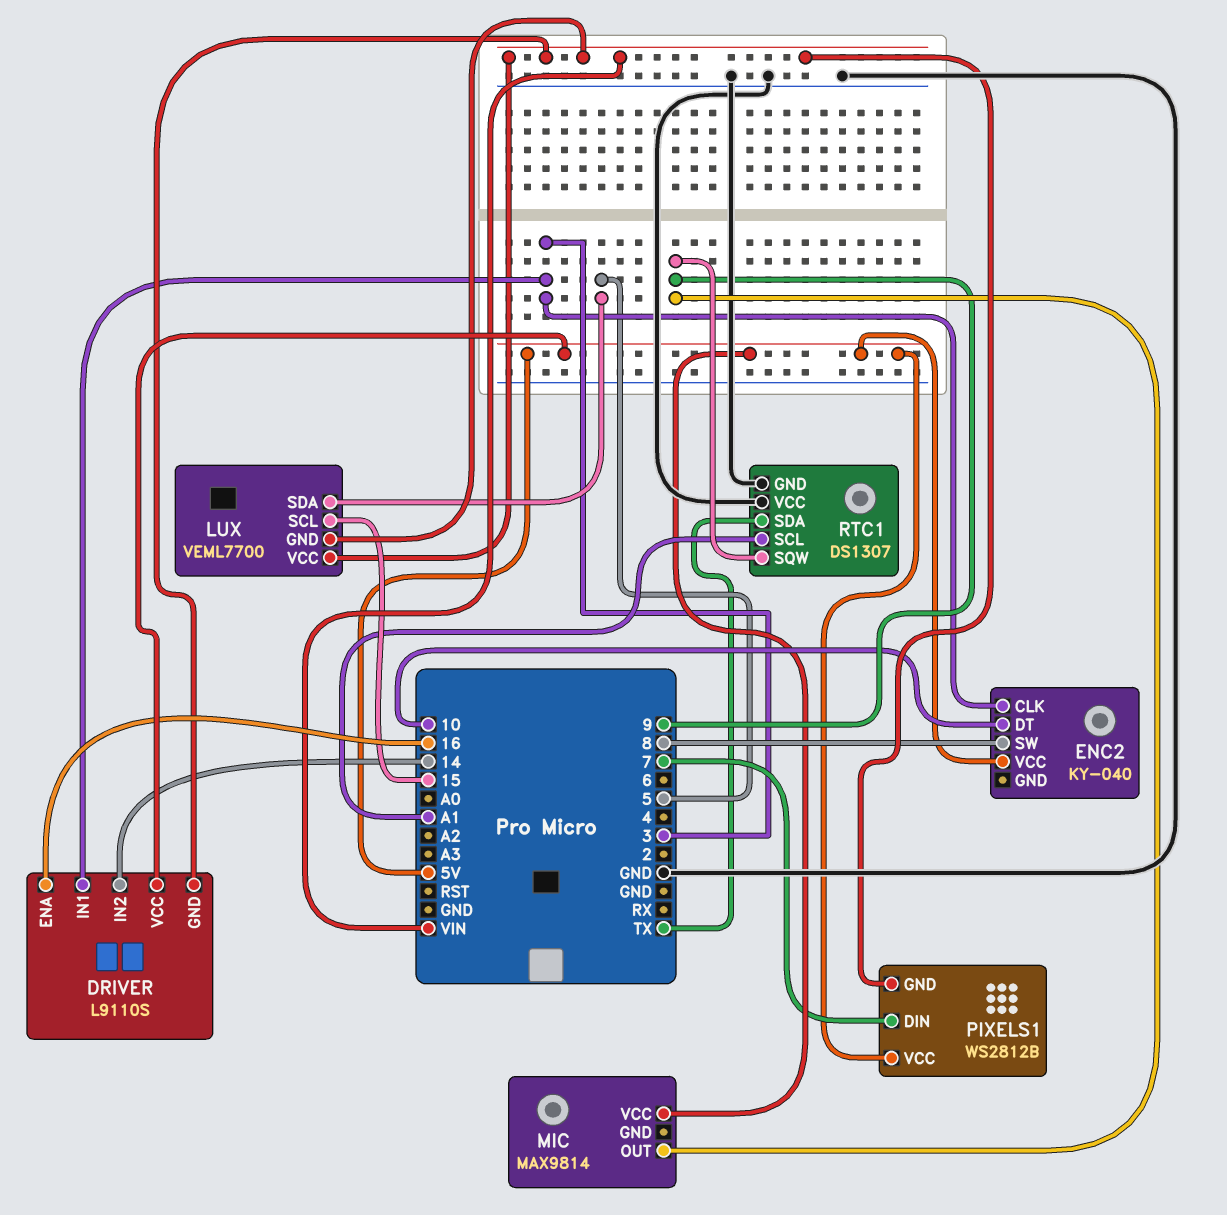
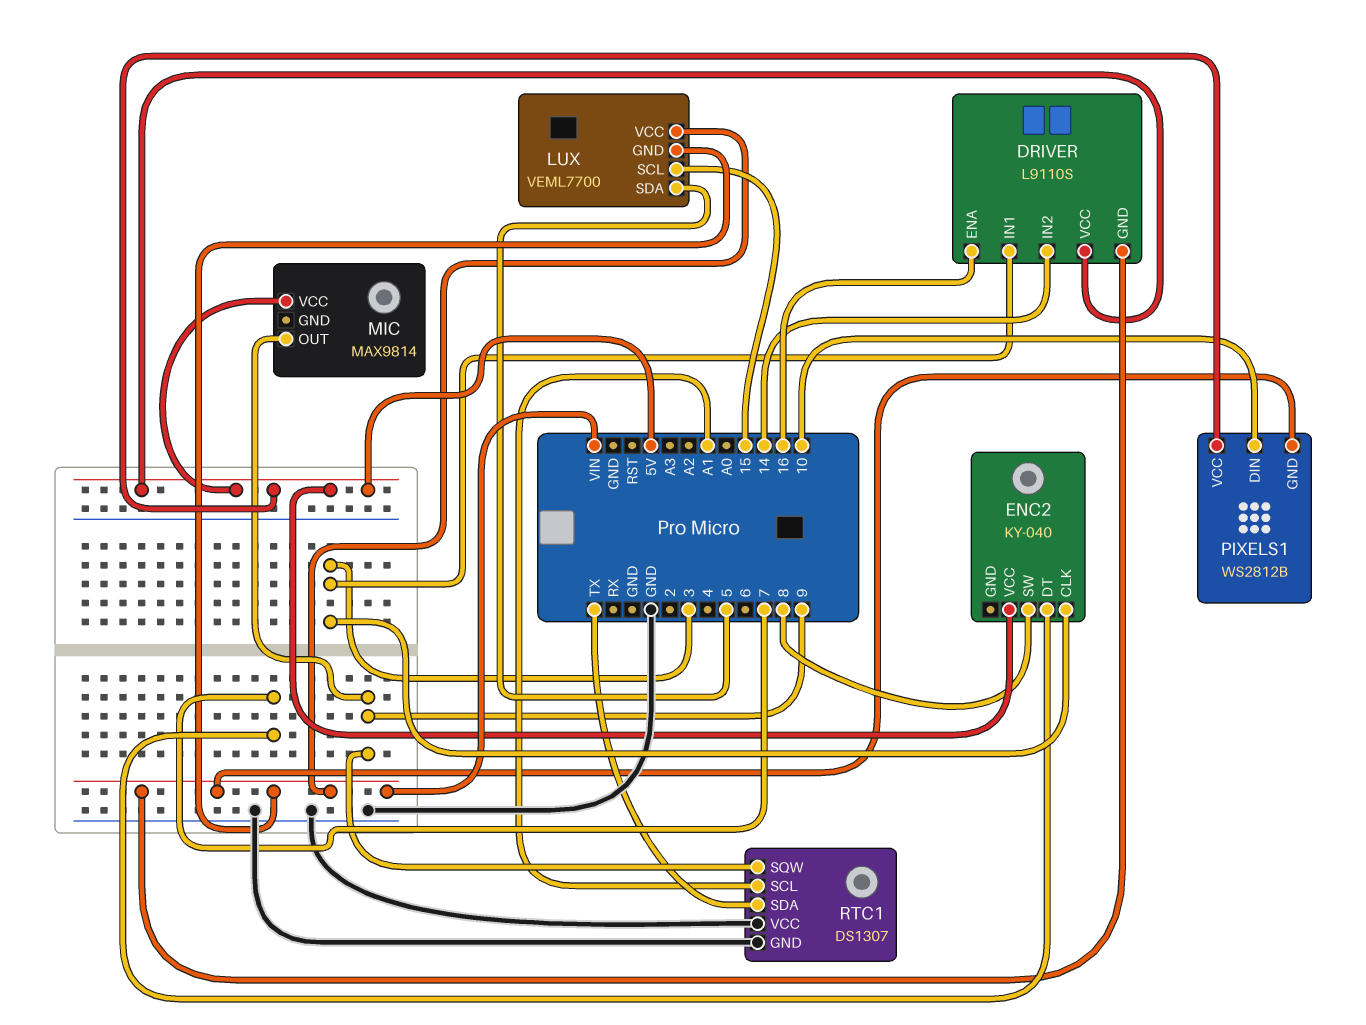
ENC2 pin DT: 10 -> 7
PIXELS1 pin DIN: 7 -> 10

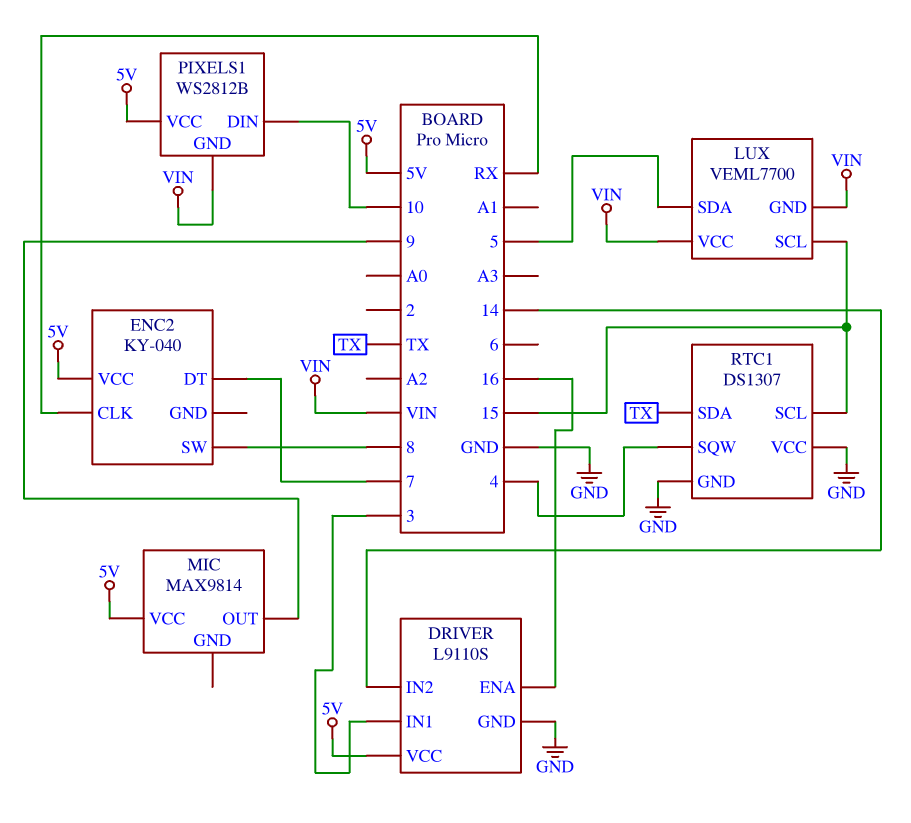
DRIVER pin GND: VIN -> GND
ENC2 pin CLK: 3 -> RX
RTC1 pin SCL: A1 -> 15
RTC1 pin SQW: 9 -> 4

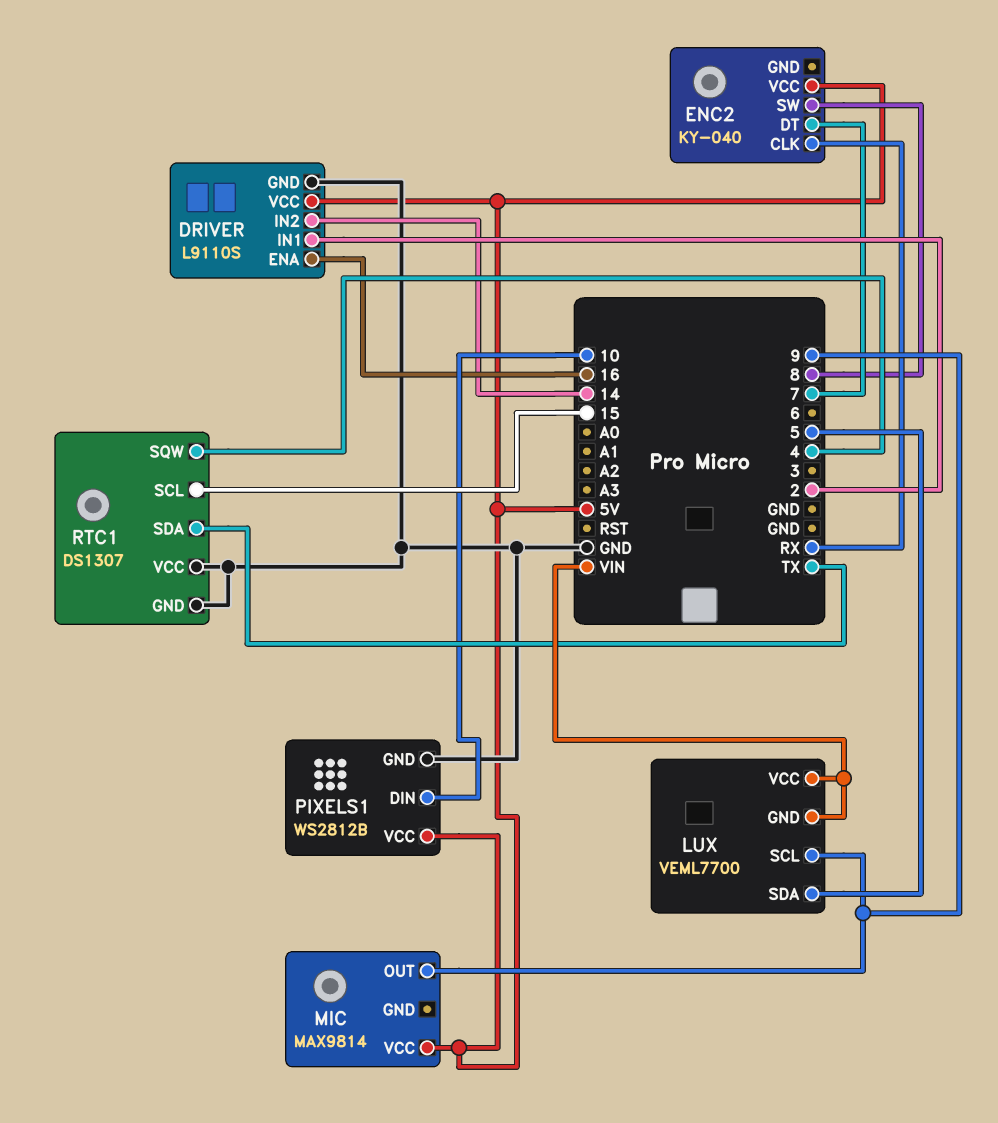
DRIVER pin IN1: 3 -> 2
LUX pin SCL: 15 -> 9
PIXELS1 pin GND: VIN -> GND

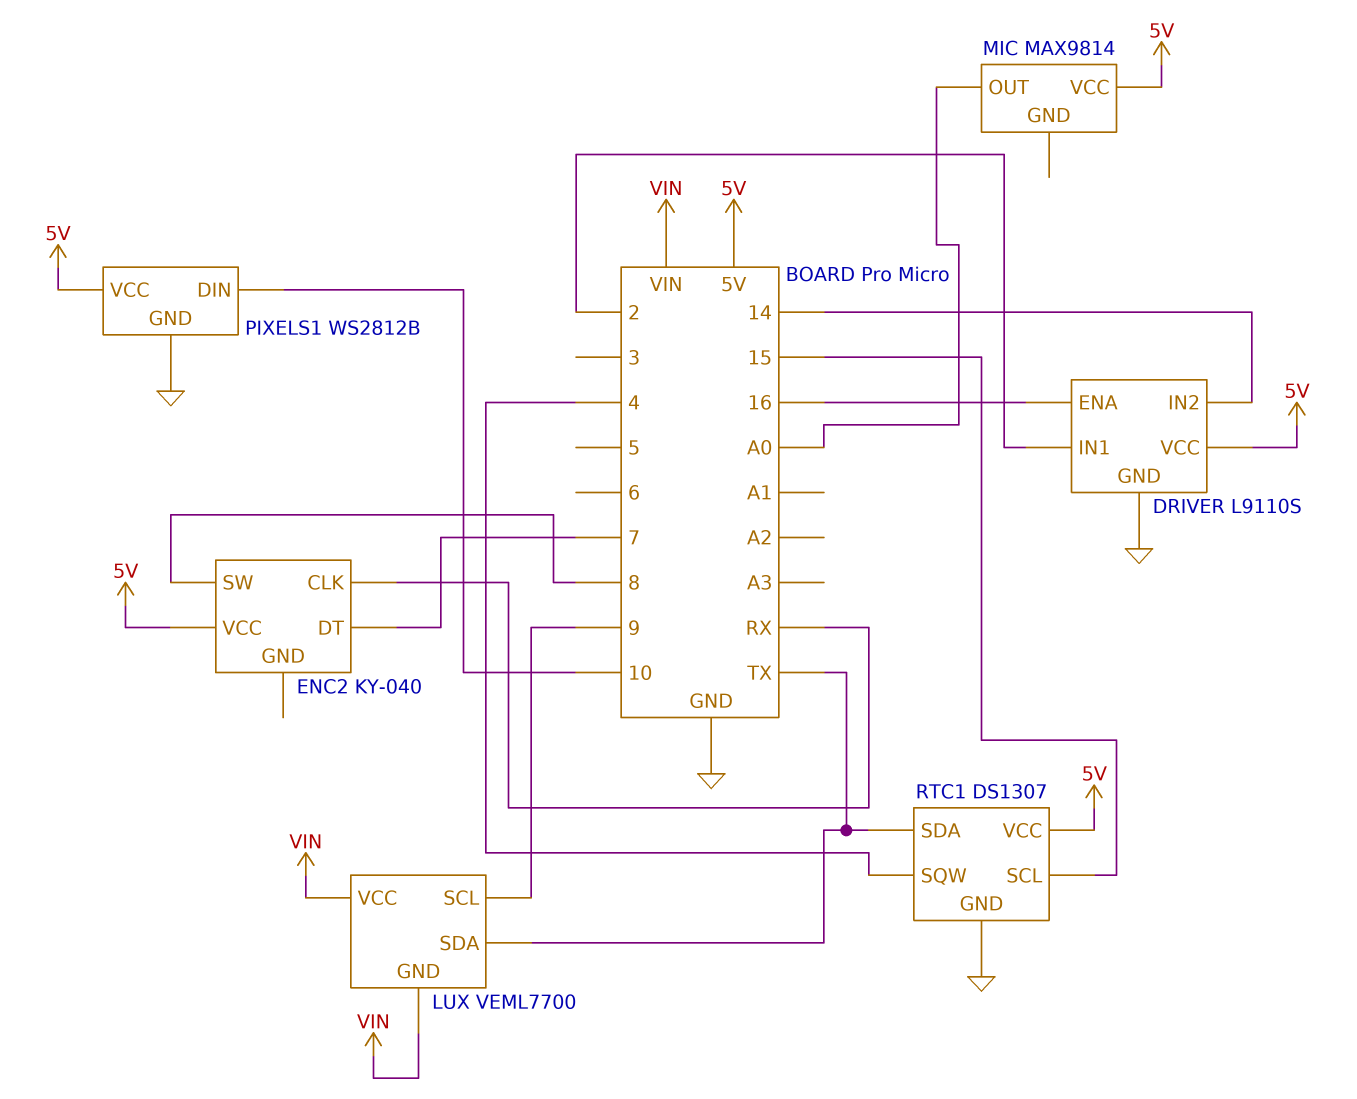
LUX pin SDA: 5 -> TX
MIC pin OUT: 9 -> A0
RTC1 pin VCC: GND -> 5V

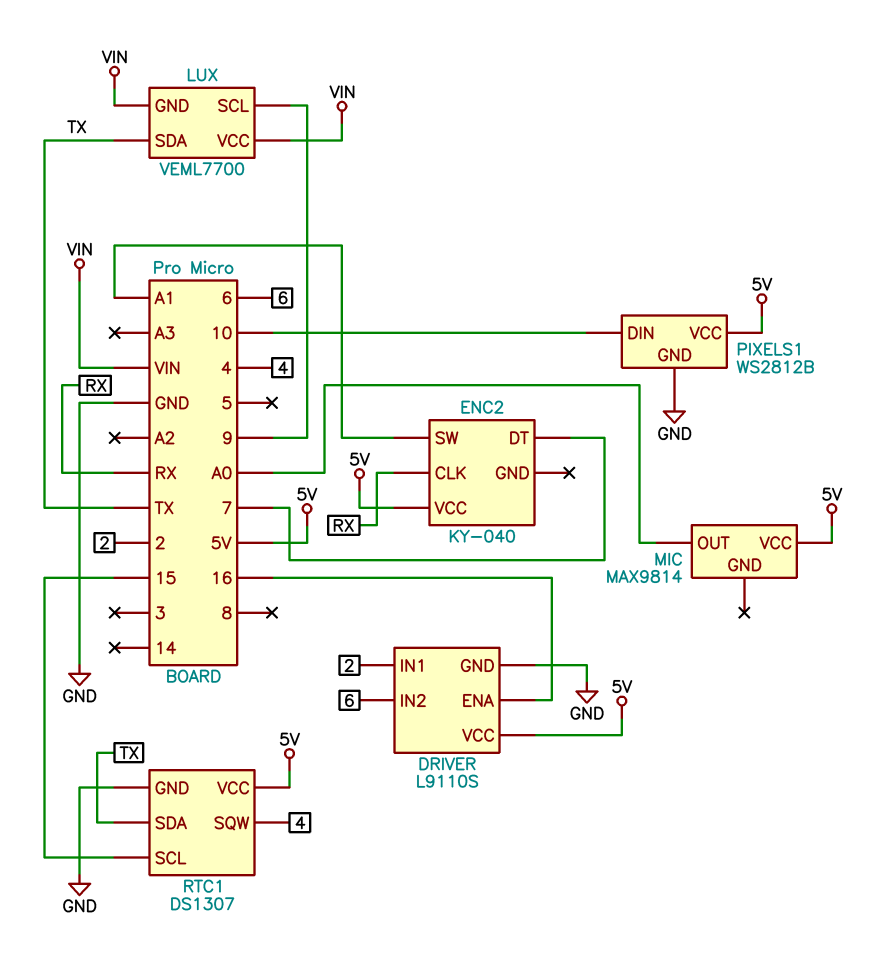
DRIVER pin IN2: 14 -> 6
ENC2 pin SW: 8 -> A1

